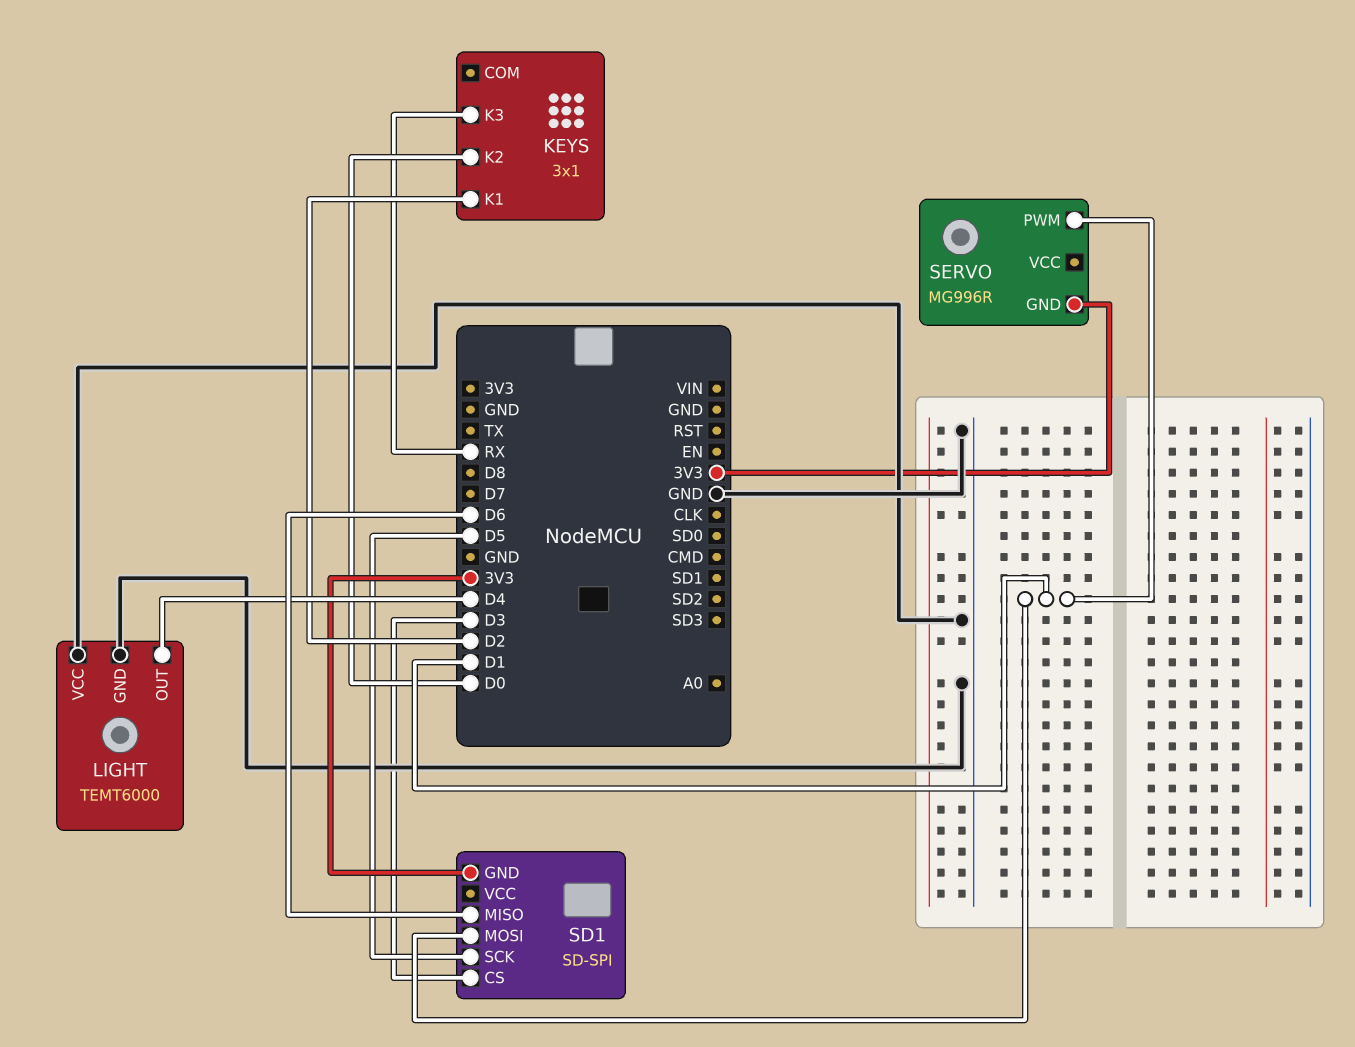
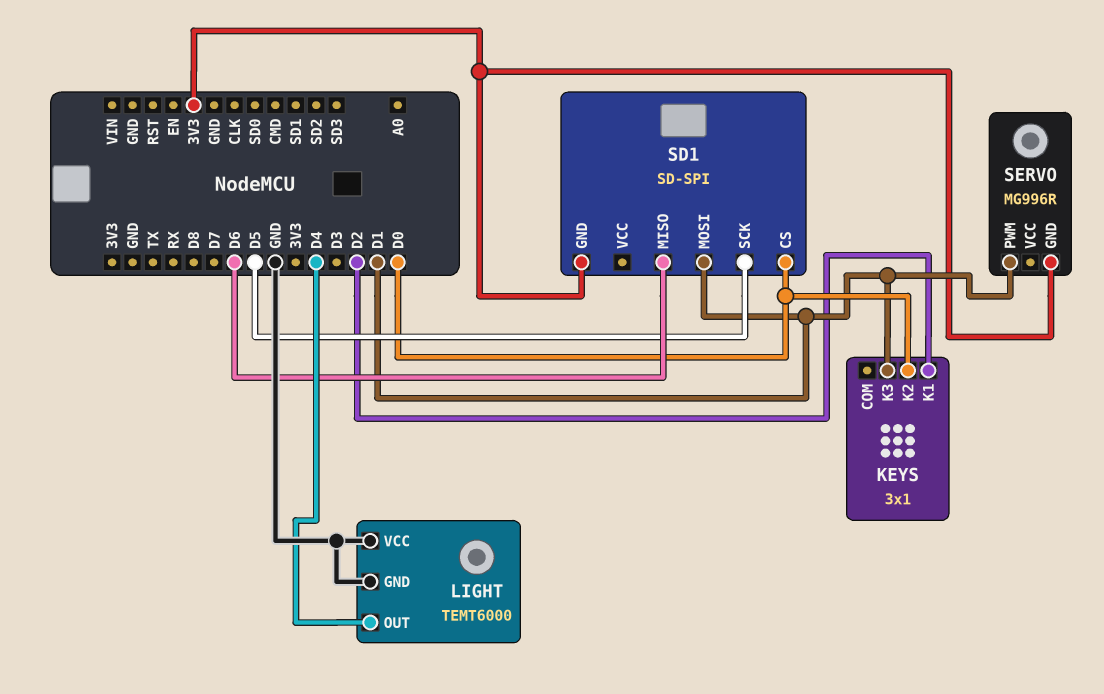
KEYS pin K3: RX -> D1
SD1 pin CS: D3 -> D0

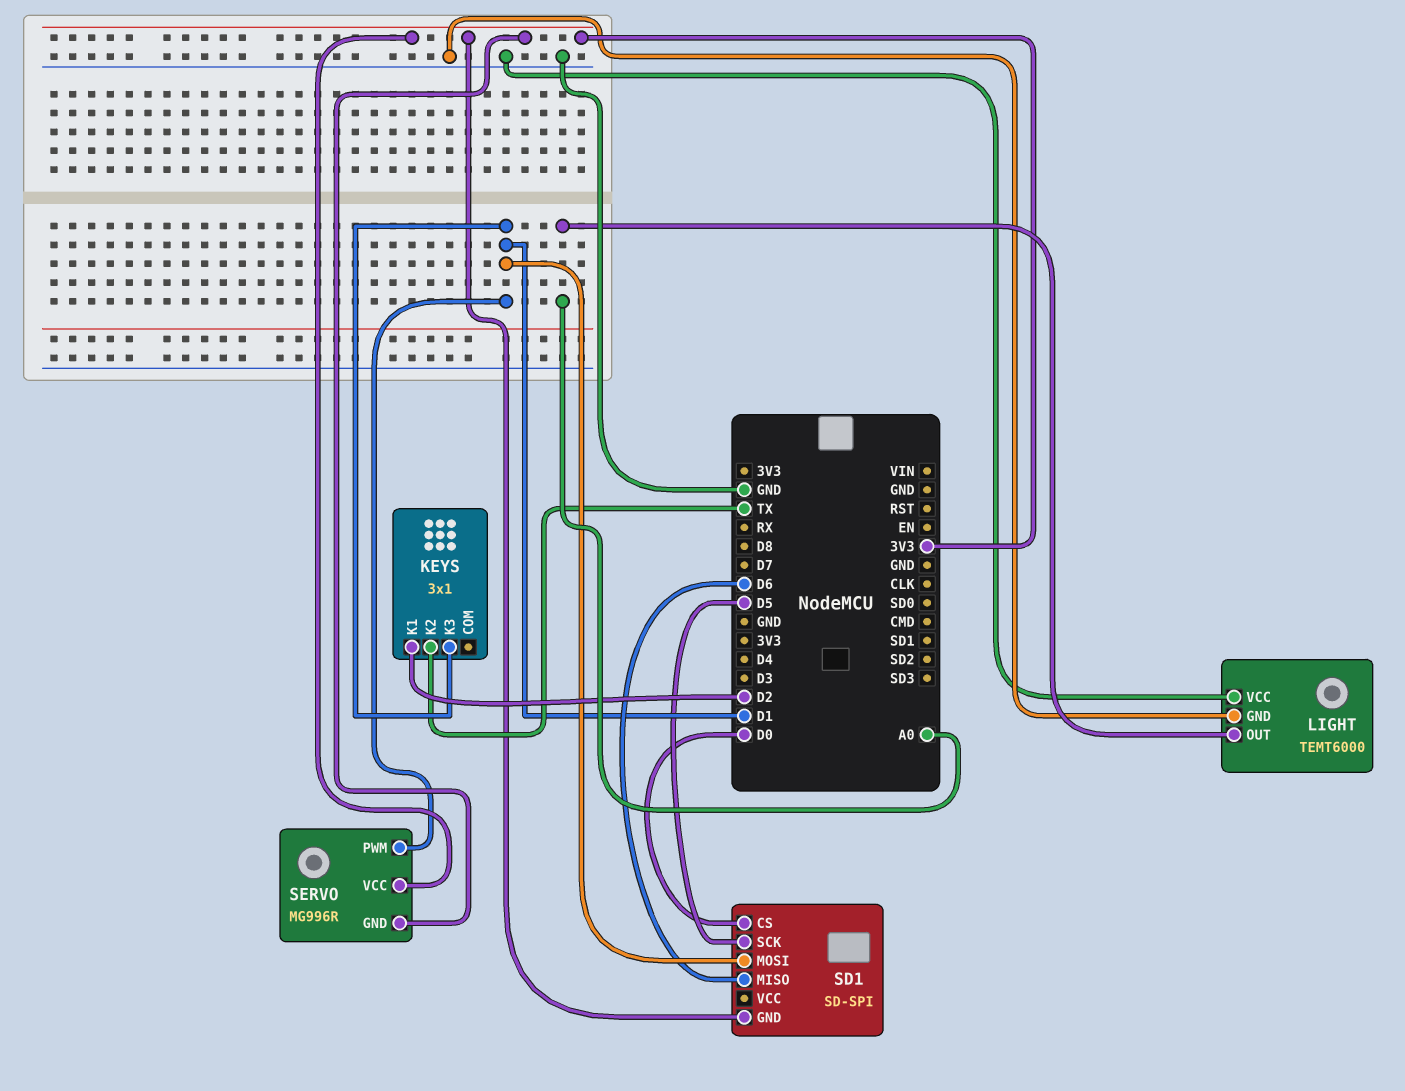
KEYS pin K2: D0 -> TX
LIGHT pin OUT: D4 -> A0
SERVO pin VCC: none -> 3V3

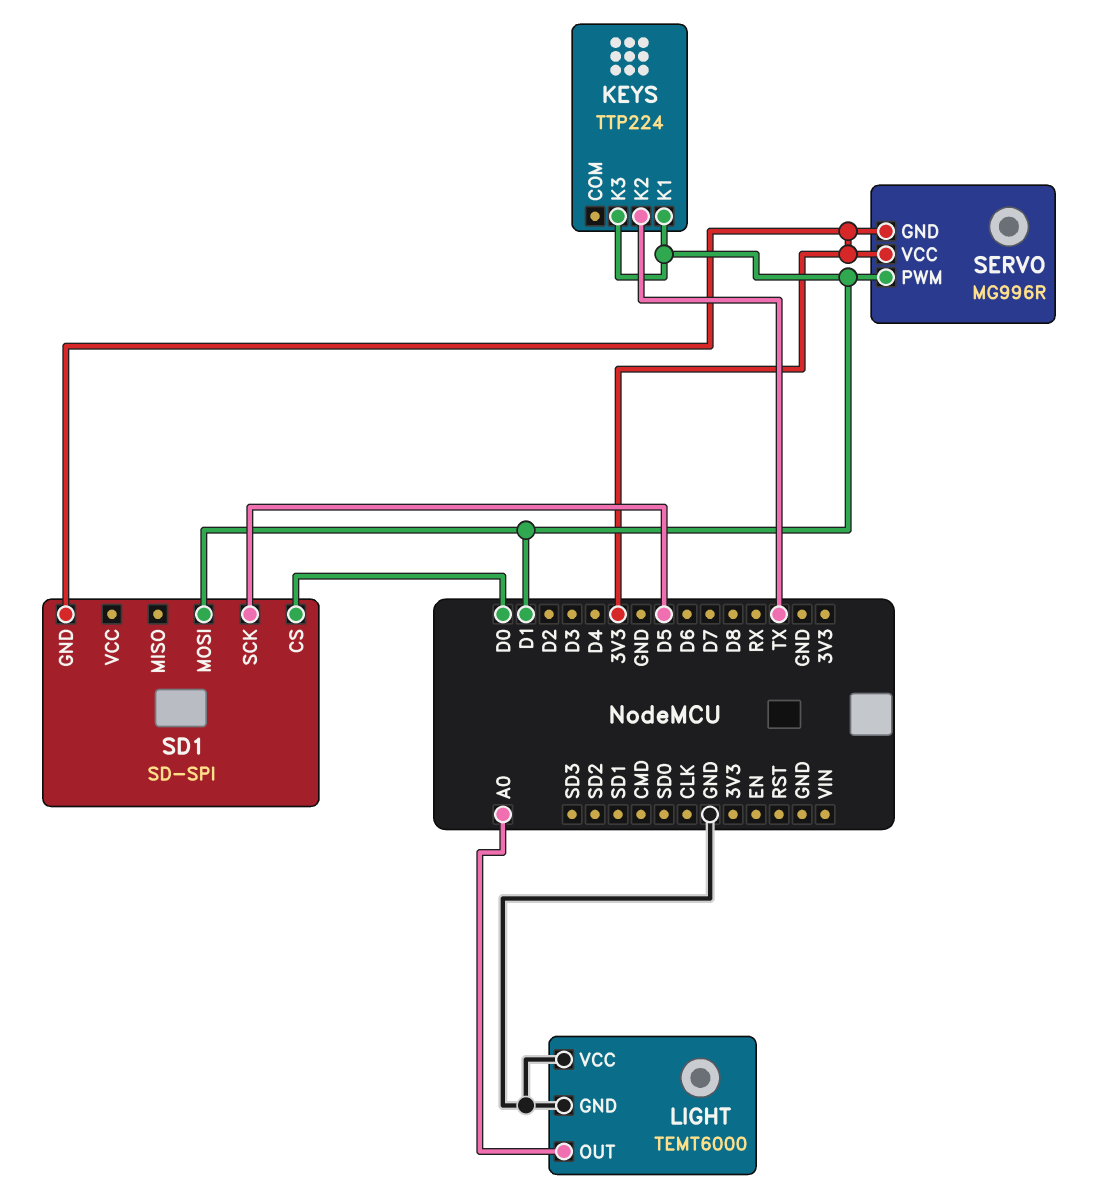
KEYS: 3x1 -> TTP224
KEYS pin K1: D2 -> D1
SD1 pin MISO: D6 -> none

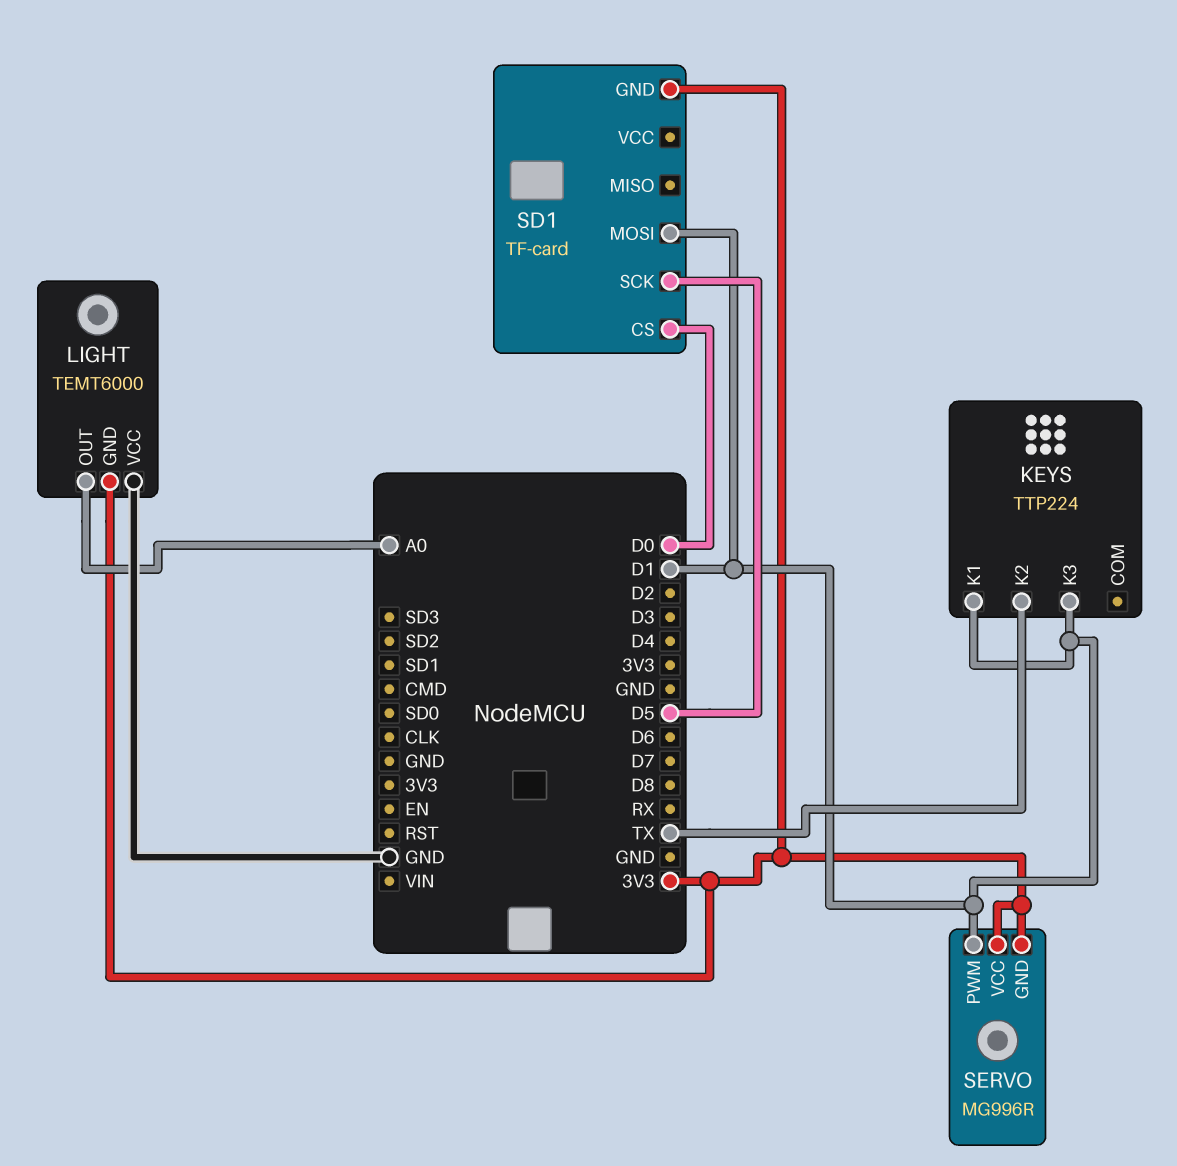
LIGHT pin GND: GND -> 3V3
SD1: SD-SPI -> TF-card

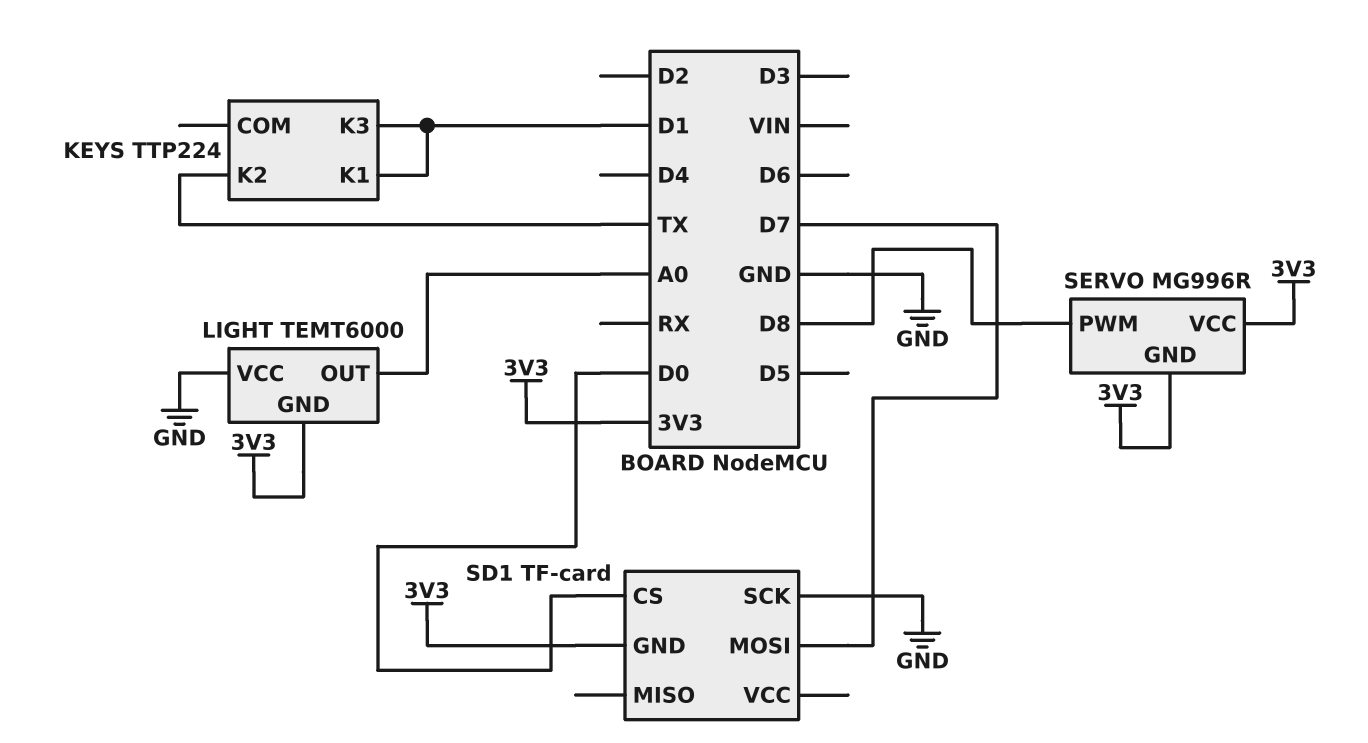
SD1 pin MOSI: D1 -> D7
SD1 pin SCK: D5 -> GND
SERVO pin PWM: D1 -> D8

